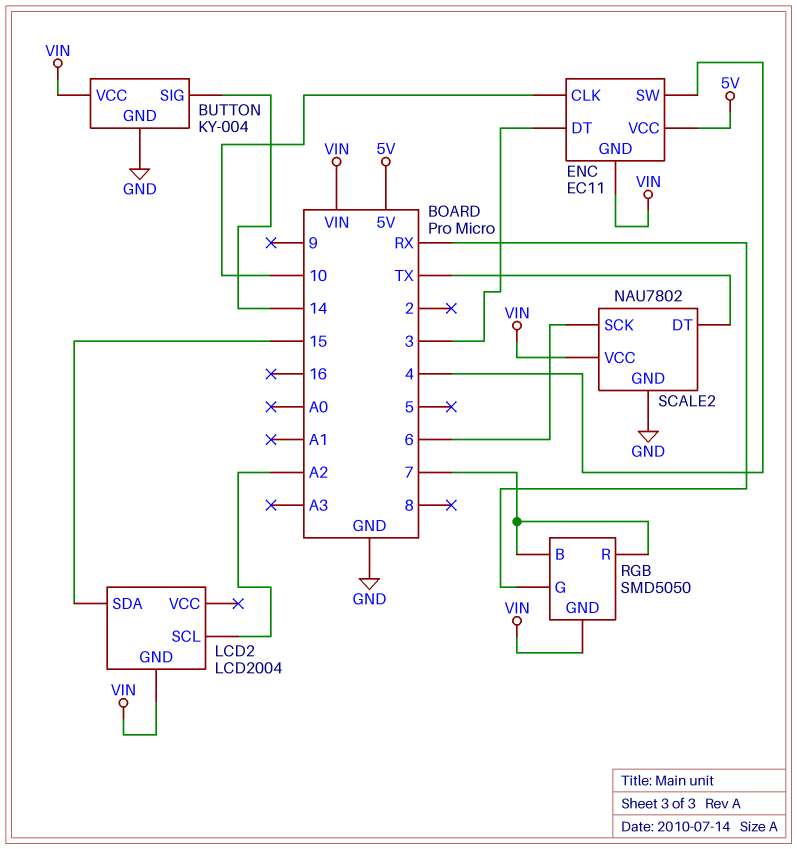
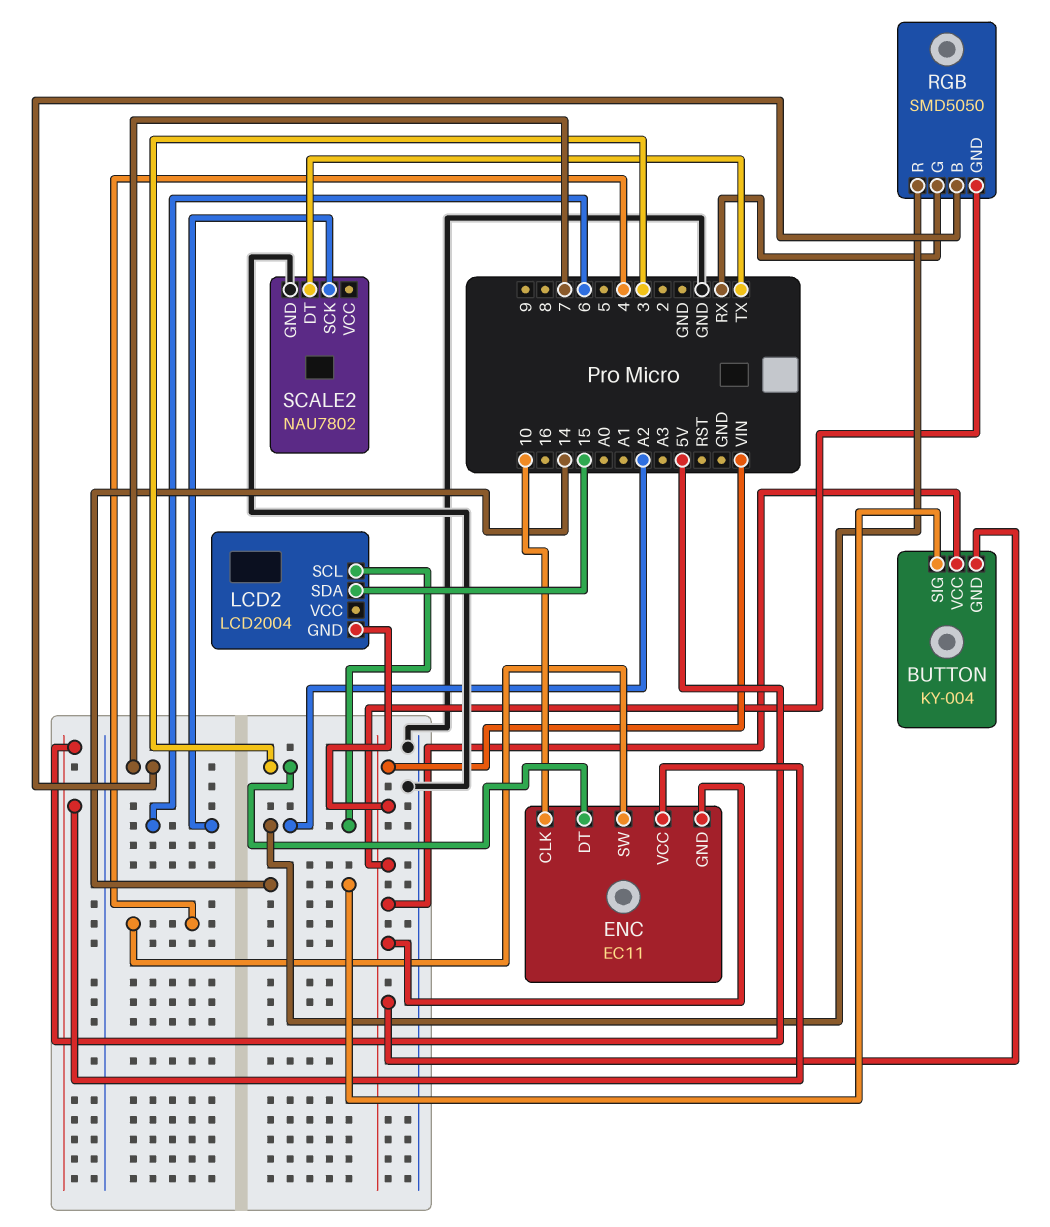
BUTTON pin GND: GND -> VIN
RGB pin R: 7 -> A2
SCALE2 pin VCC: VIN -> none

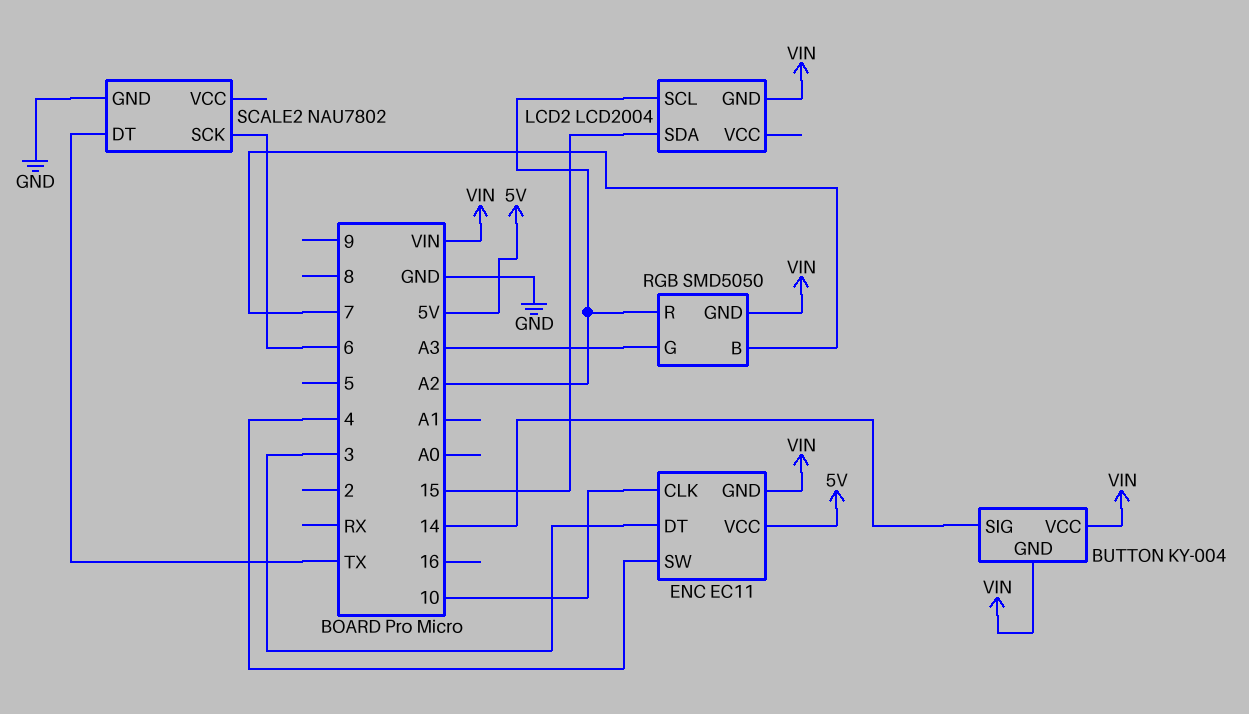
RGB pin G: RX -> A3

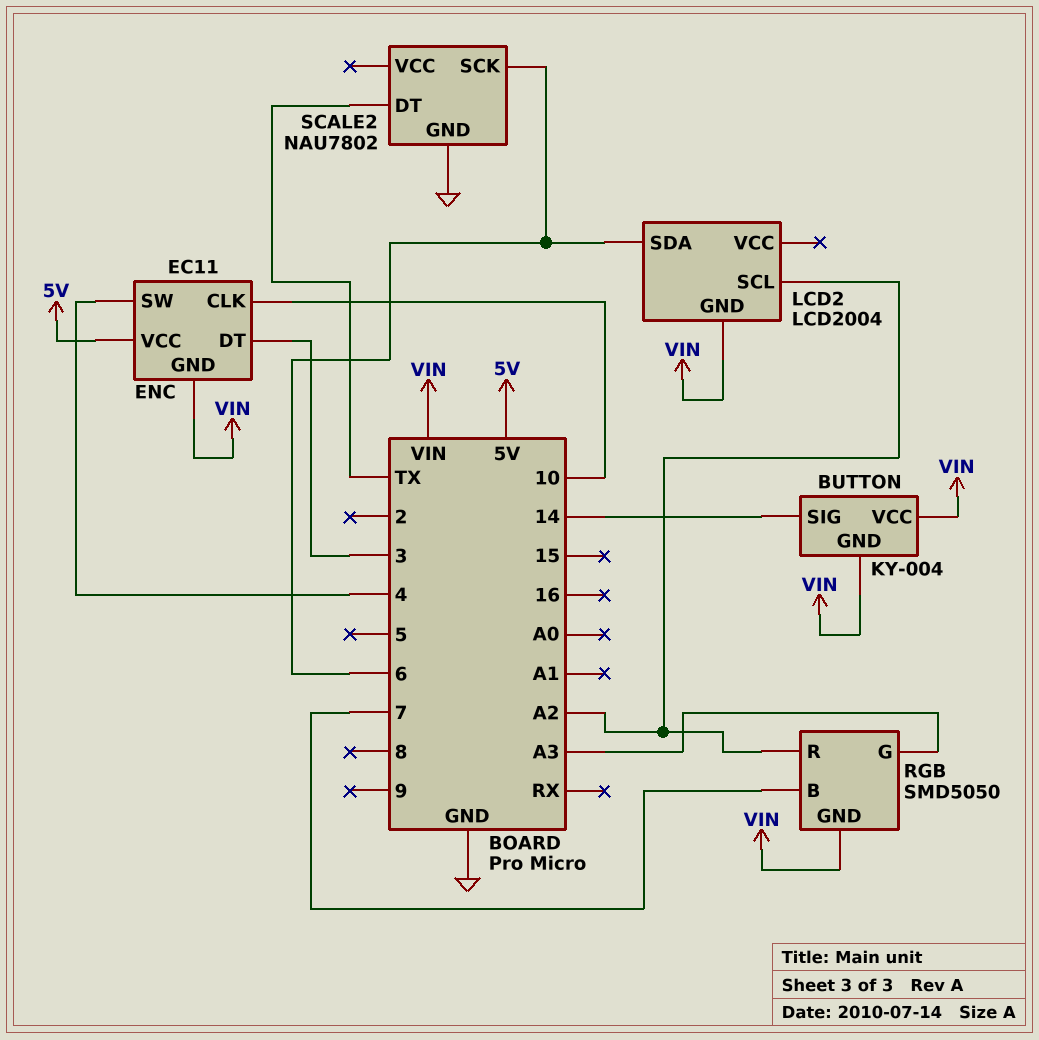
LCD2 pin SDA: 15 -> 6

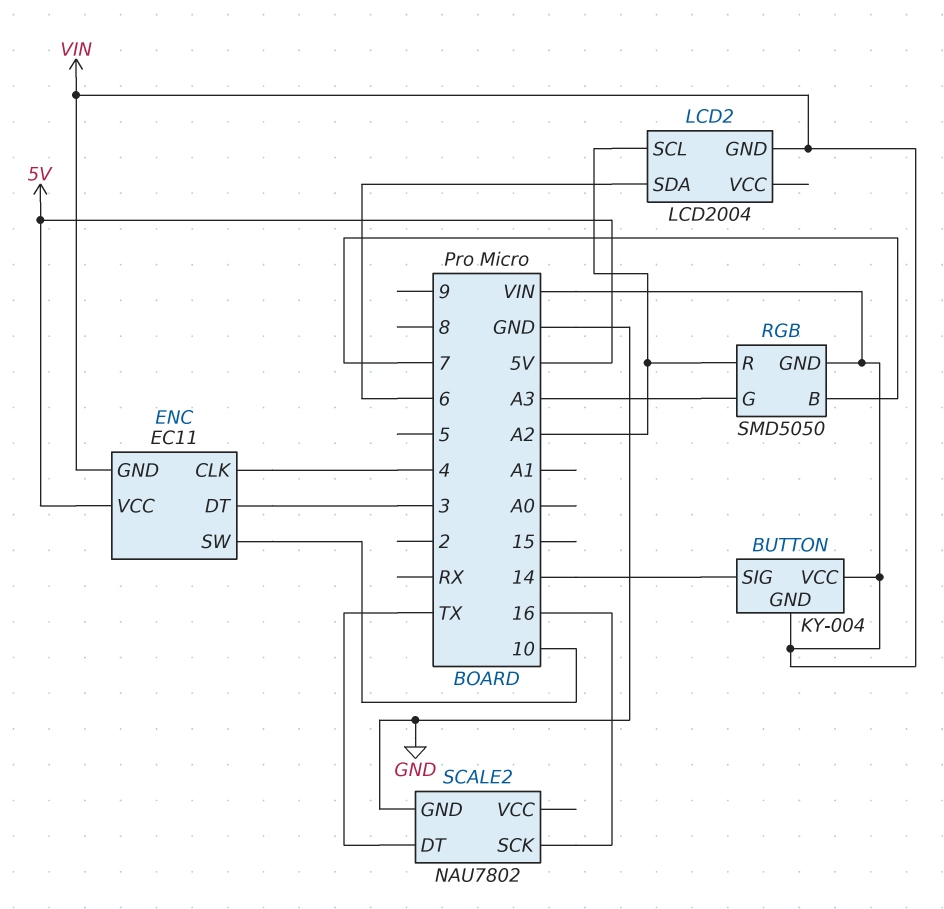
ENC pin CLK: 10 -> 4
ENC pin SW: 4 -> 10
SCALE2 pin SCK: 6 -> 16

